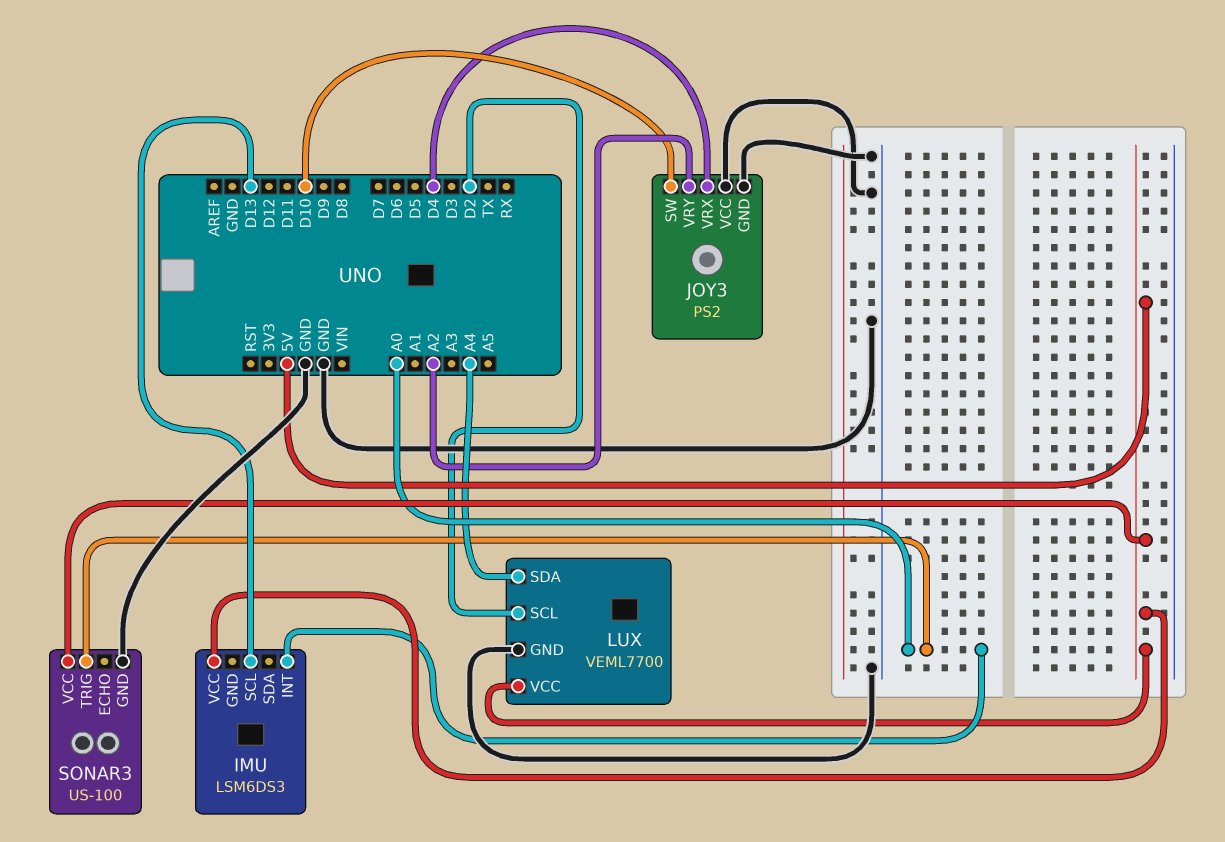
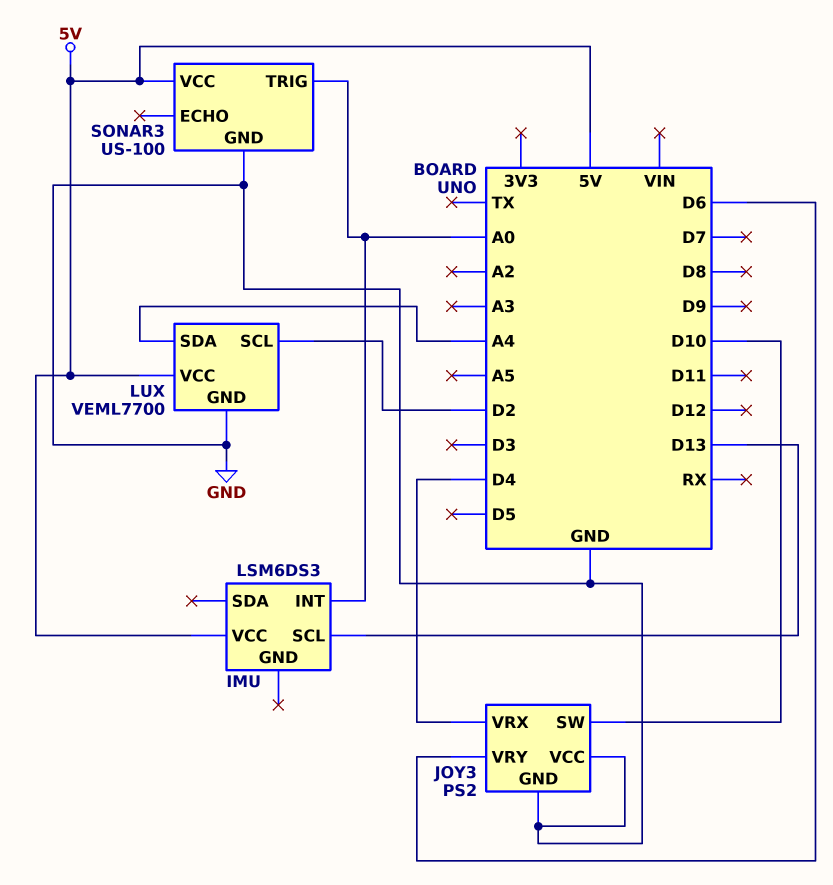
JOY3 pin VRY: A2 -> D6

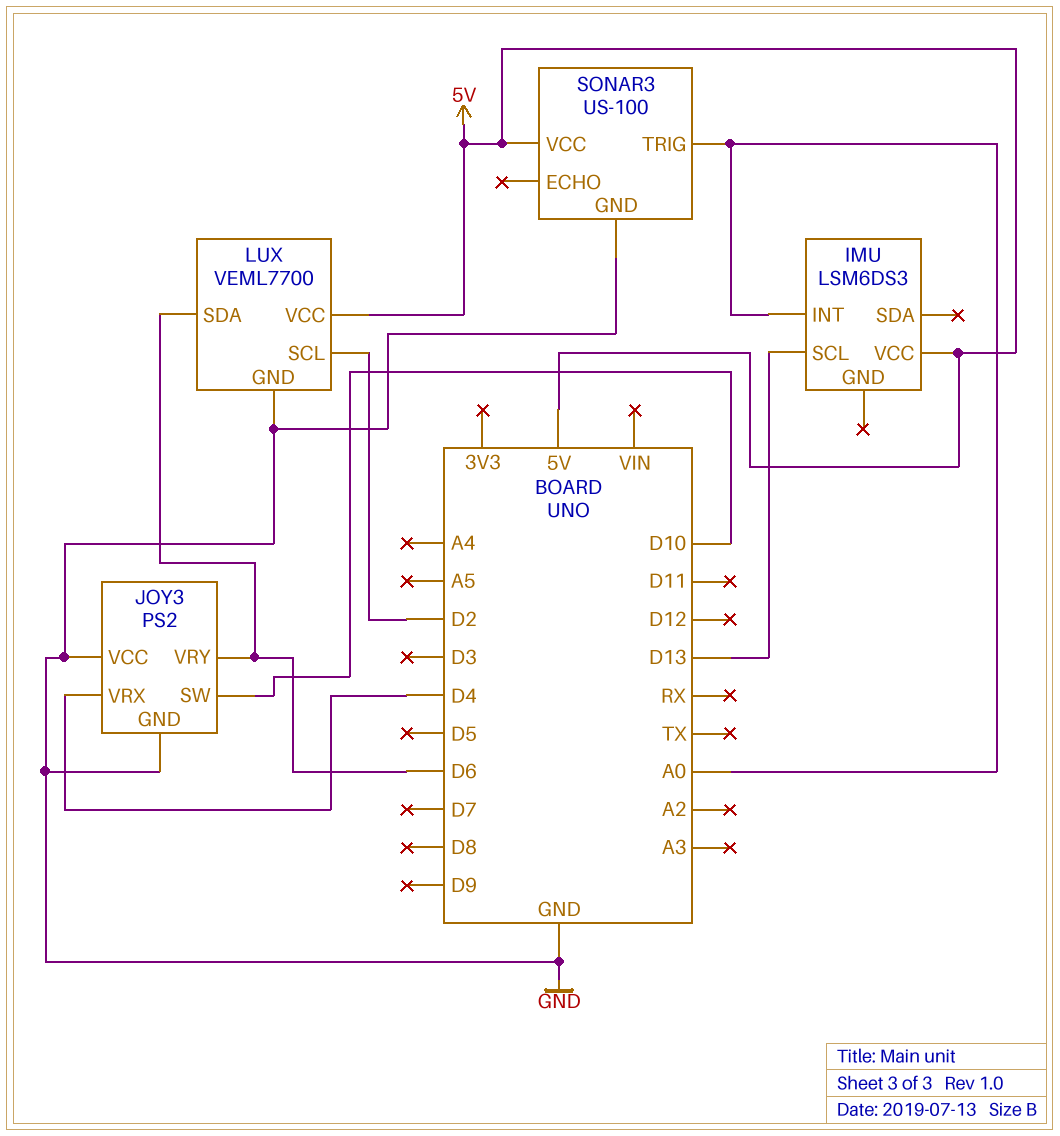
LUX pin SDA: A4 -> D6

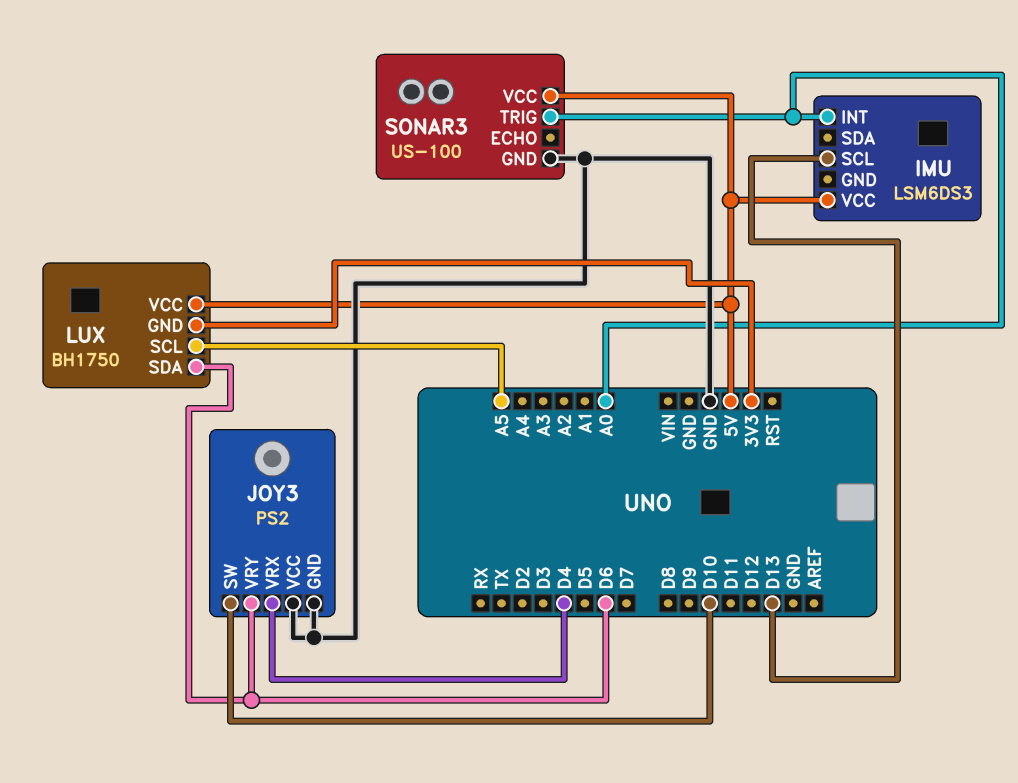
LUX: VEML7700 -> BH1750
LUX pin GND: GND -> 3V3
LUX pin SCL: D2 -> A5

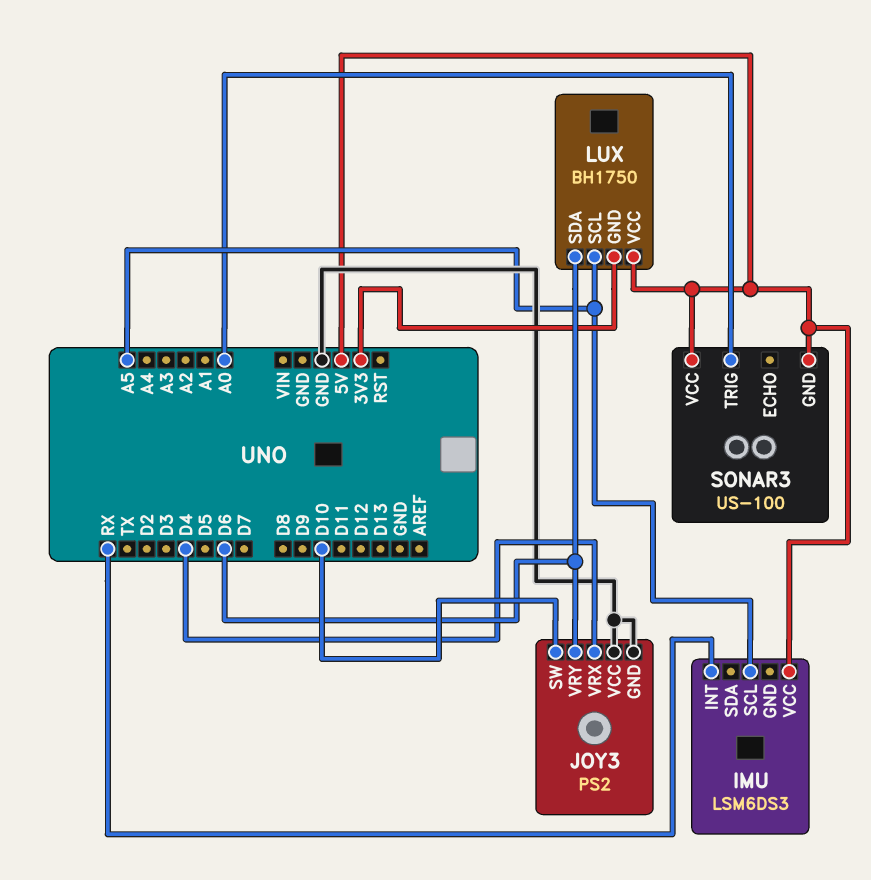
IMU pin INT: A0 -> RX
IMU pin SCL: D13 -> A5
SONAR3 pin GND: GND -> 5V

